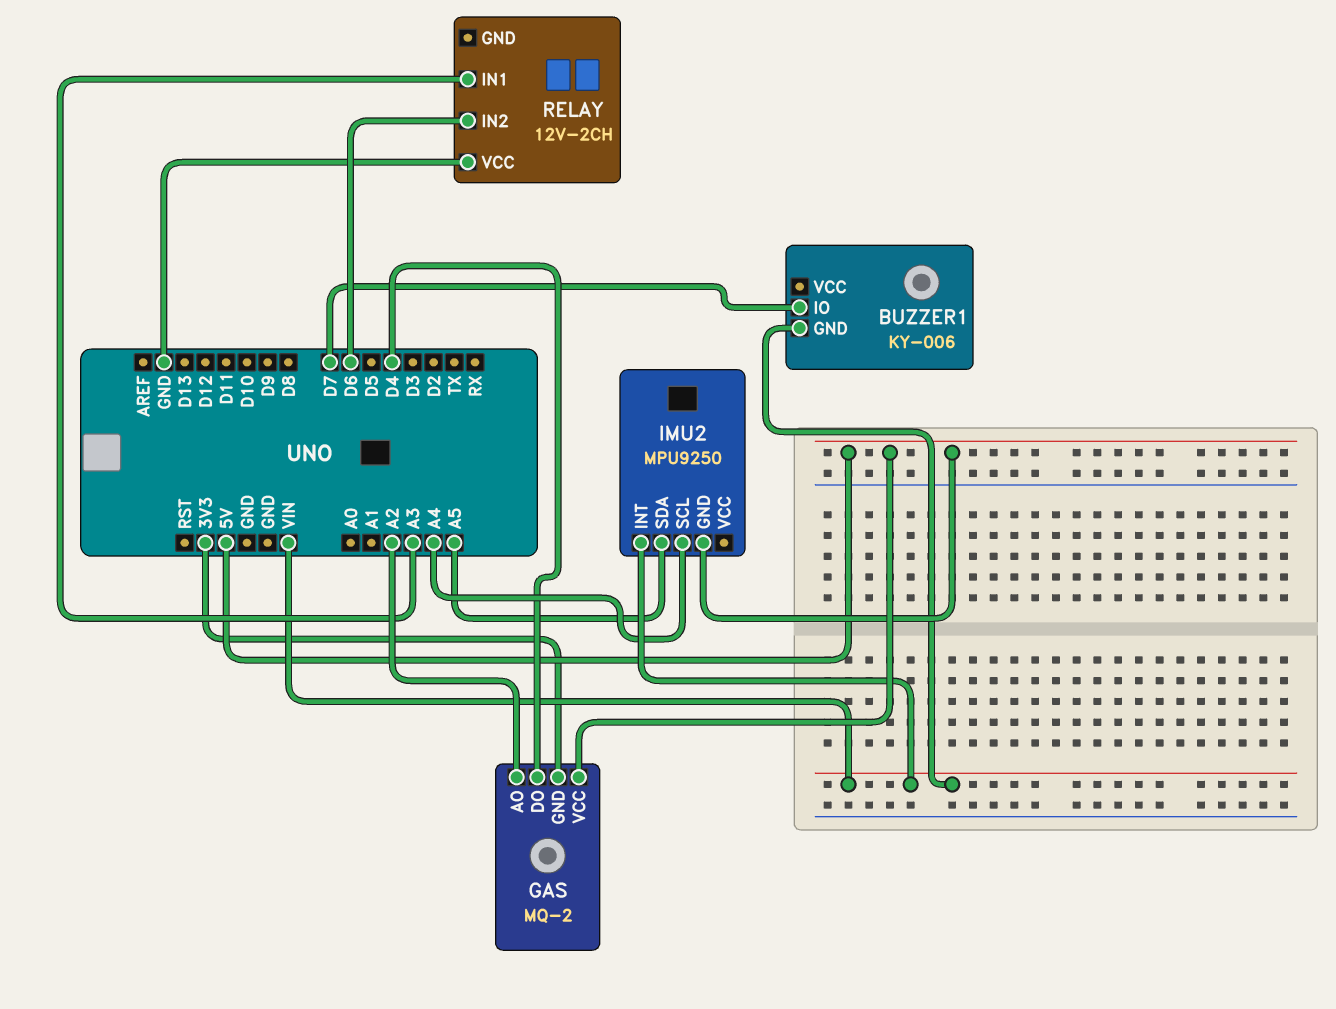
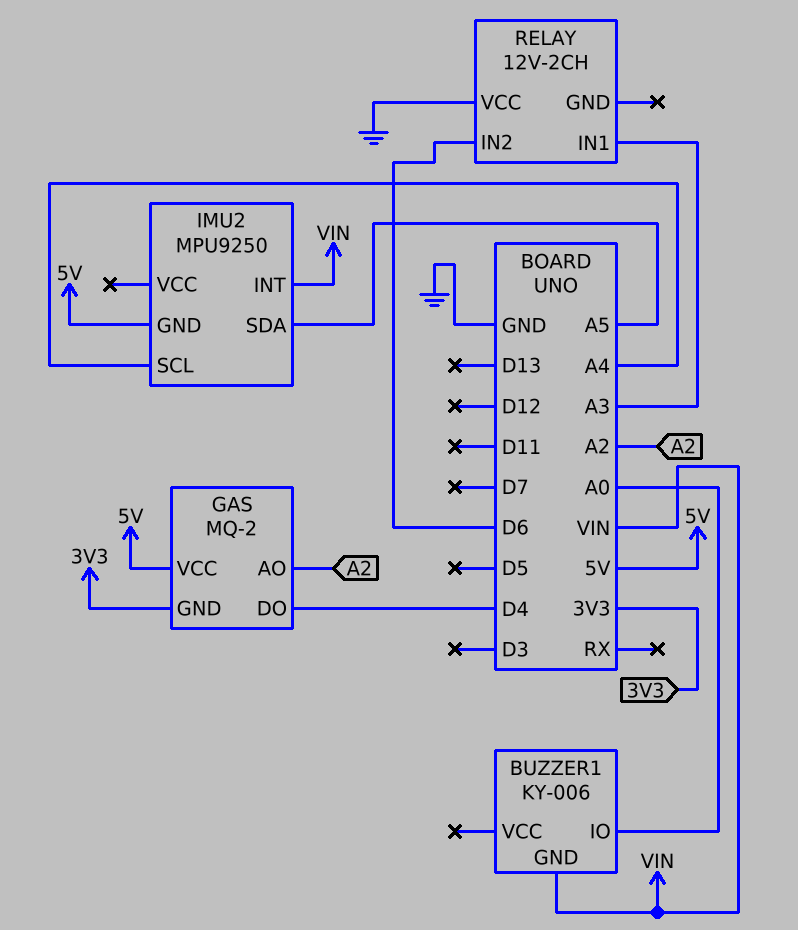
BUZZER1 pin IO: D7 -> A0

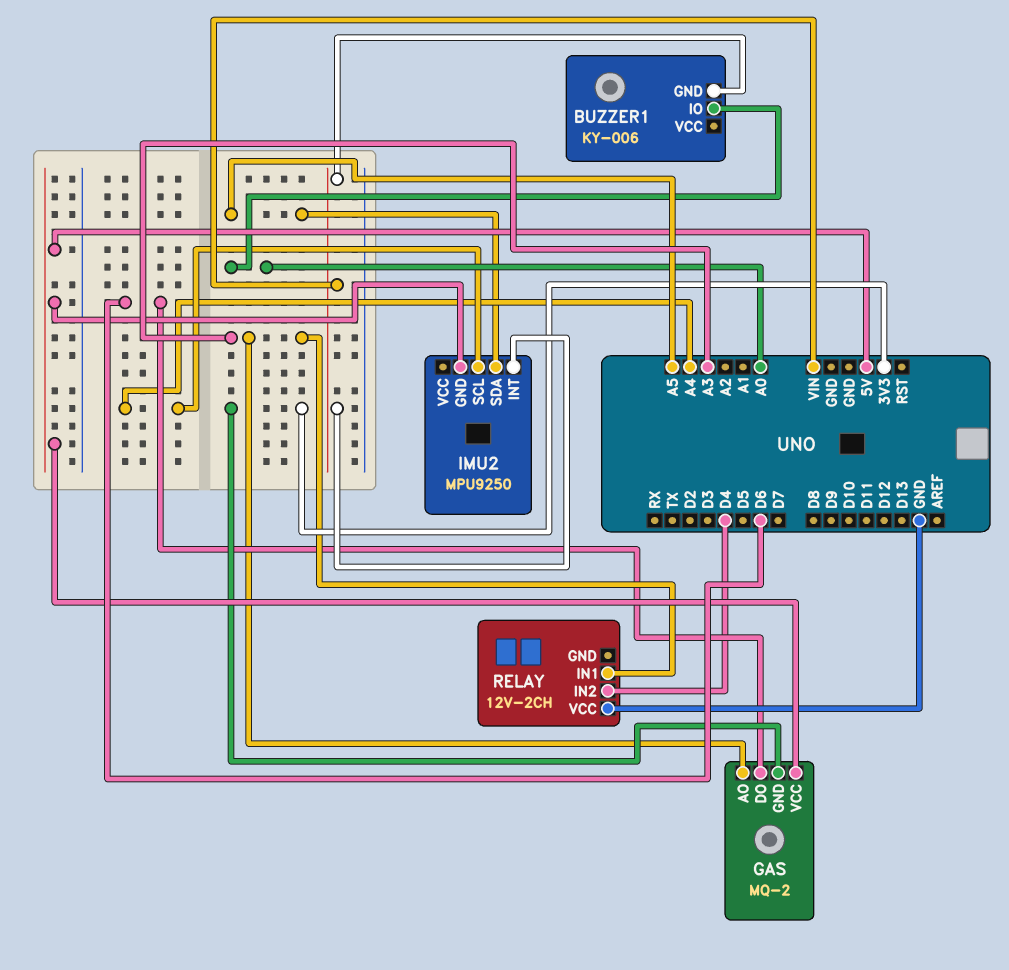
GAS pin AO: A2 -> A3
GAS pin DO: D4 -> D6
RELAY pin IN2: D6 -> D4

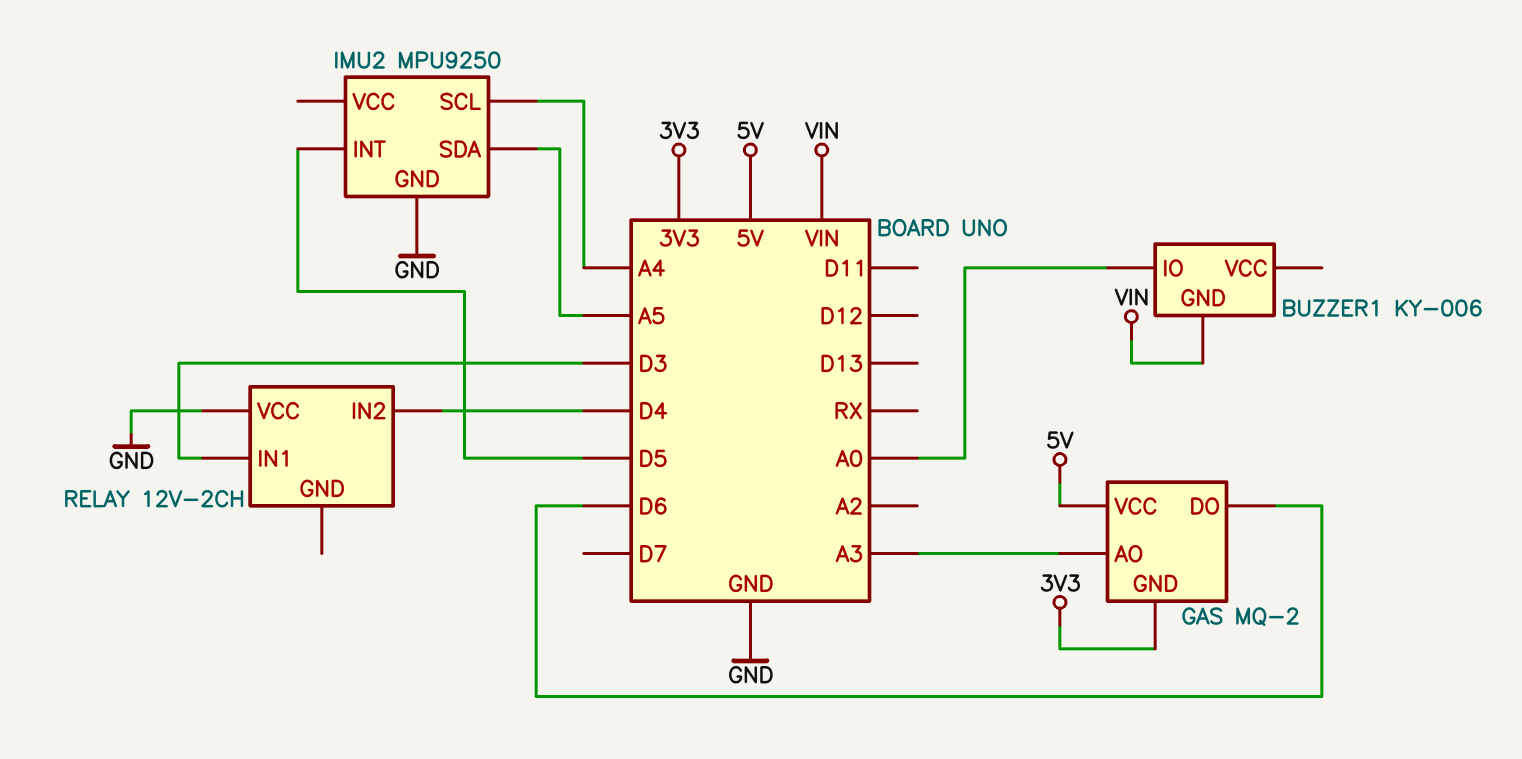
IMU2 pin GND: 5V -> GND
IMU2 pin INT: VIN -> D5
RELAY pin IN1: A3 -> D3

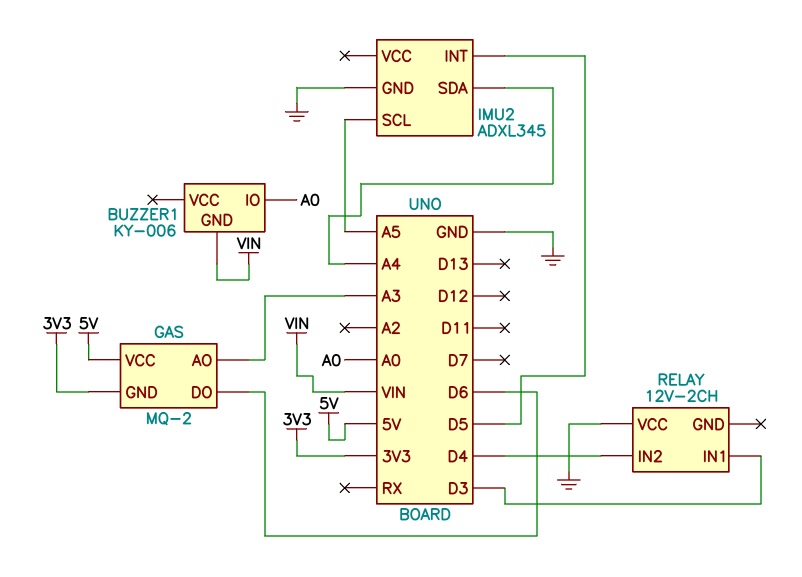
IMU2: MPU9250 -> ADXL345
IMU2 pin SCL: A4 -> A5
IMU2 pin SDA: A5 -> A4

